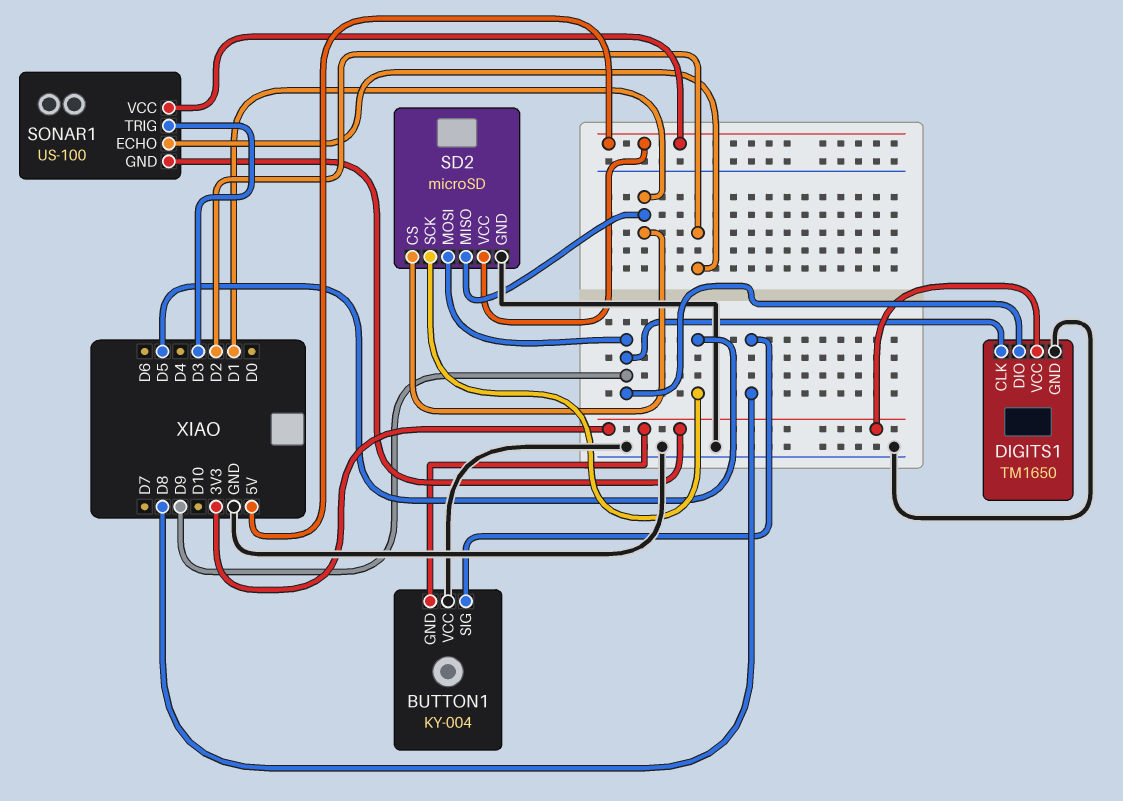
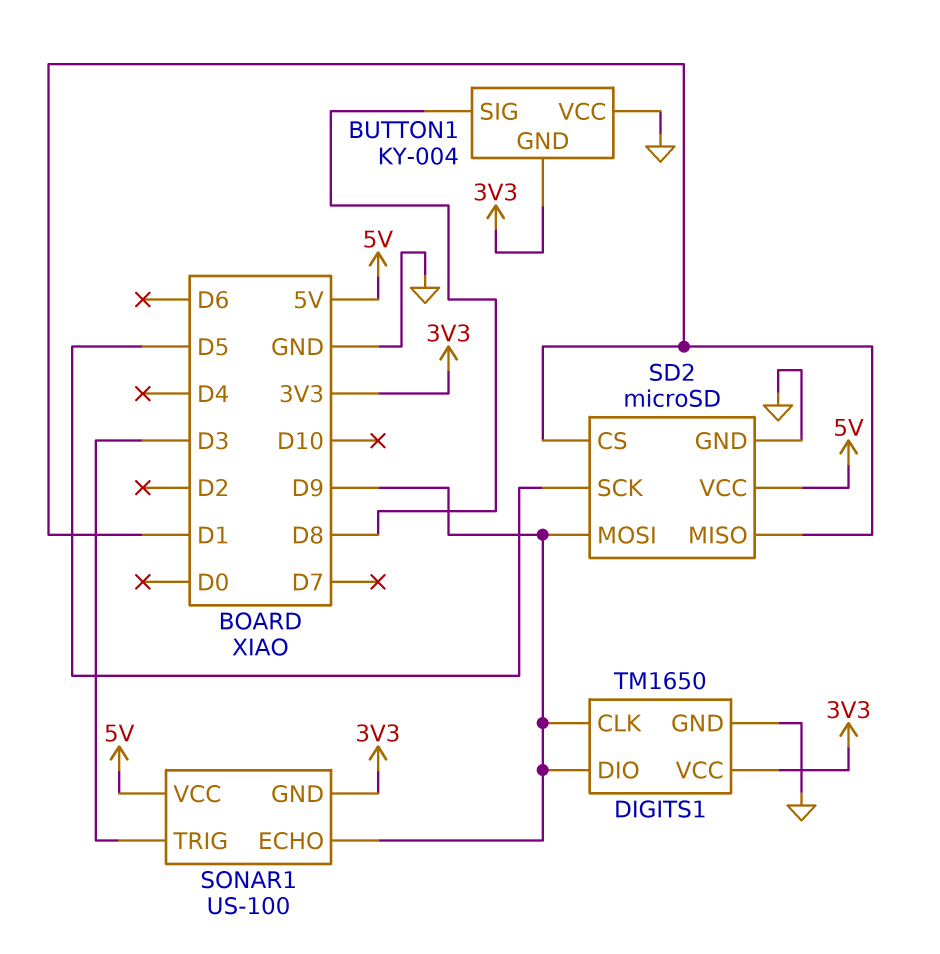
SONAR1 pin ECHO: D2 -> D9

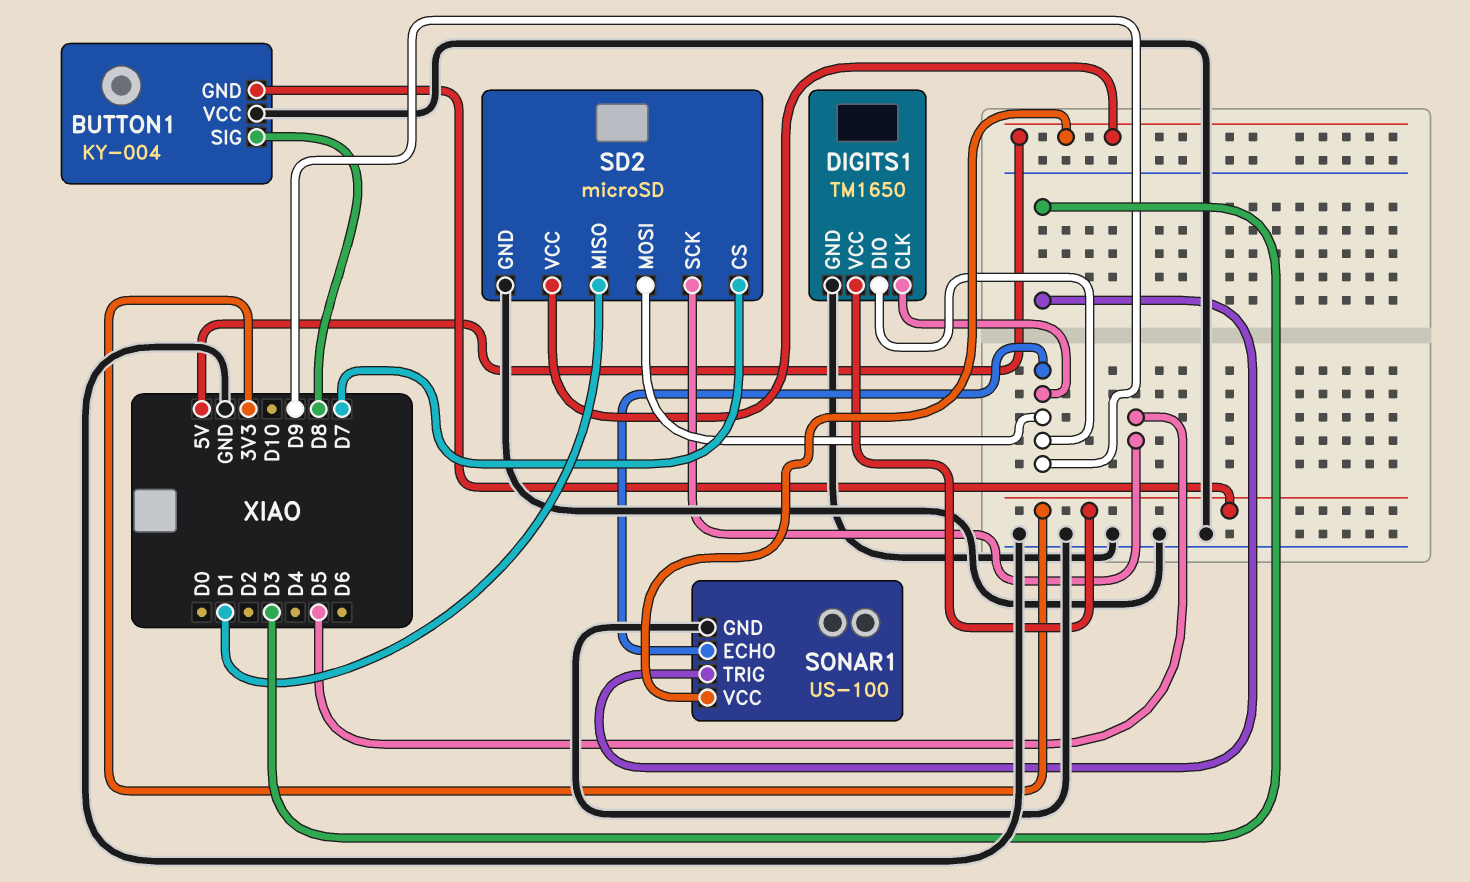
SD2 pin CS: D1 -> D7
SONAR1 pin GND: 3V3 -> GND

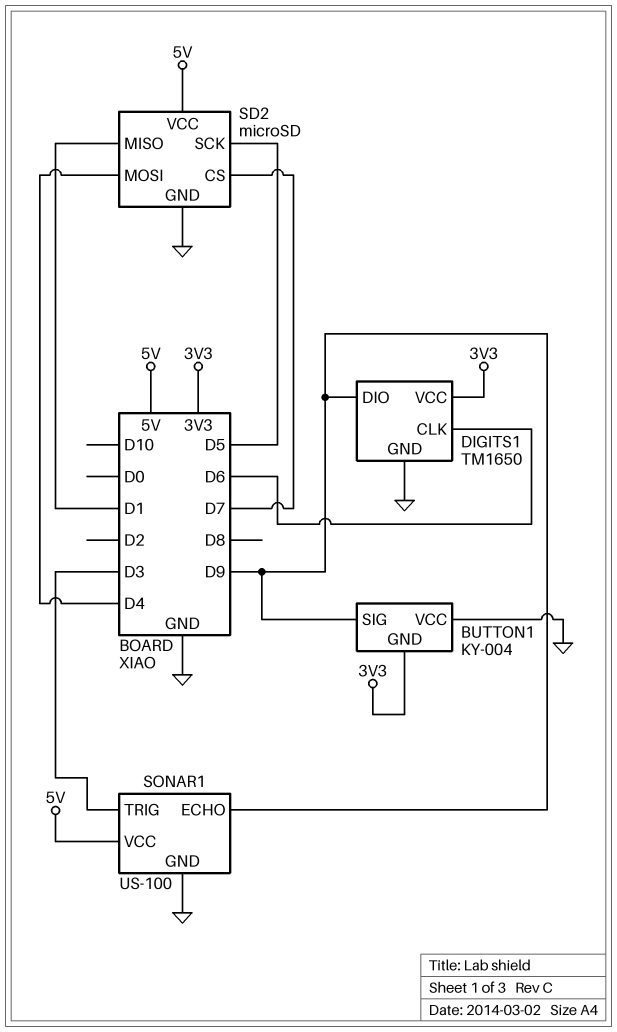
BUTTON1 pin SIG: D8 -> D9
DIGITS1 pin CLK: D9 -> D6
SD2 pin MOSI: D9 -> D4

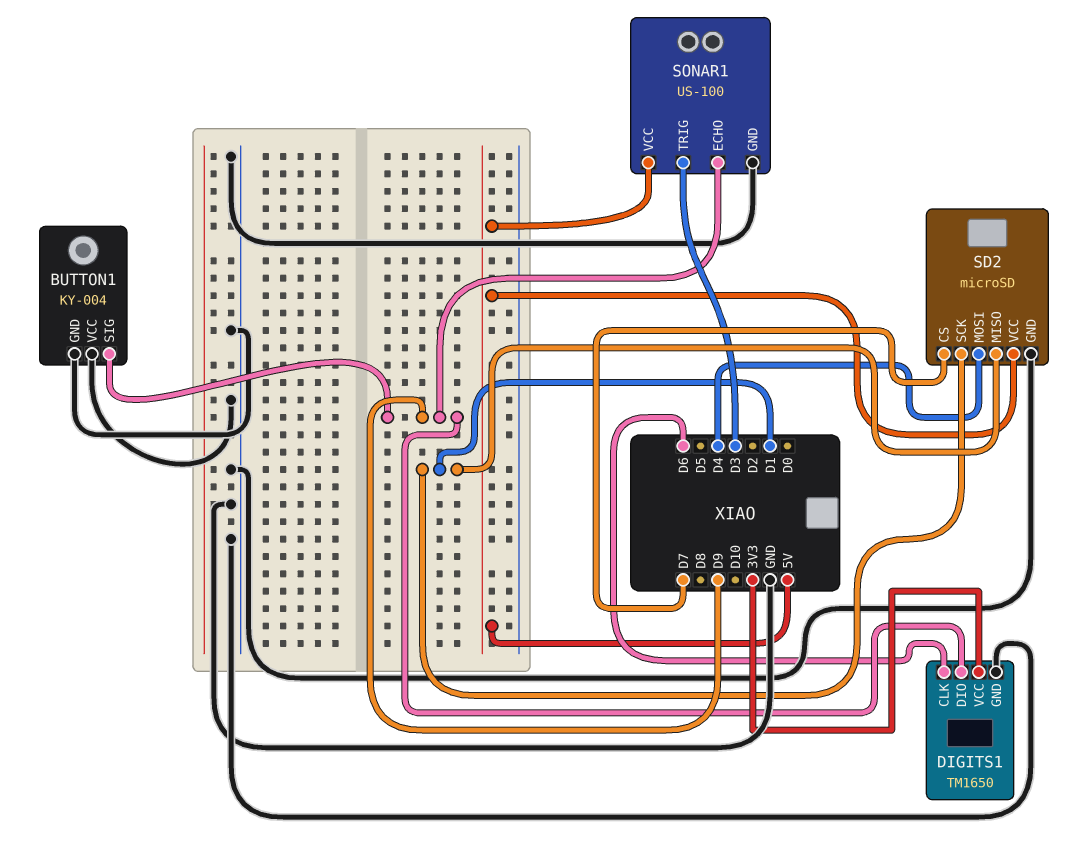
BUTTON1 pin GND: 3V3 -> GND
SD2 pin SCK: D5 -> D1

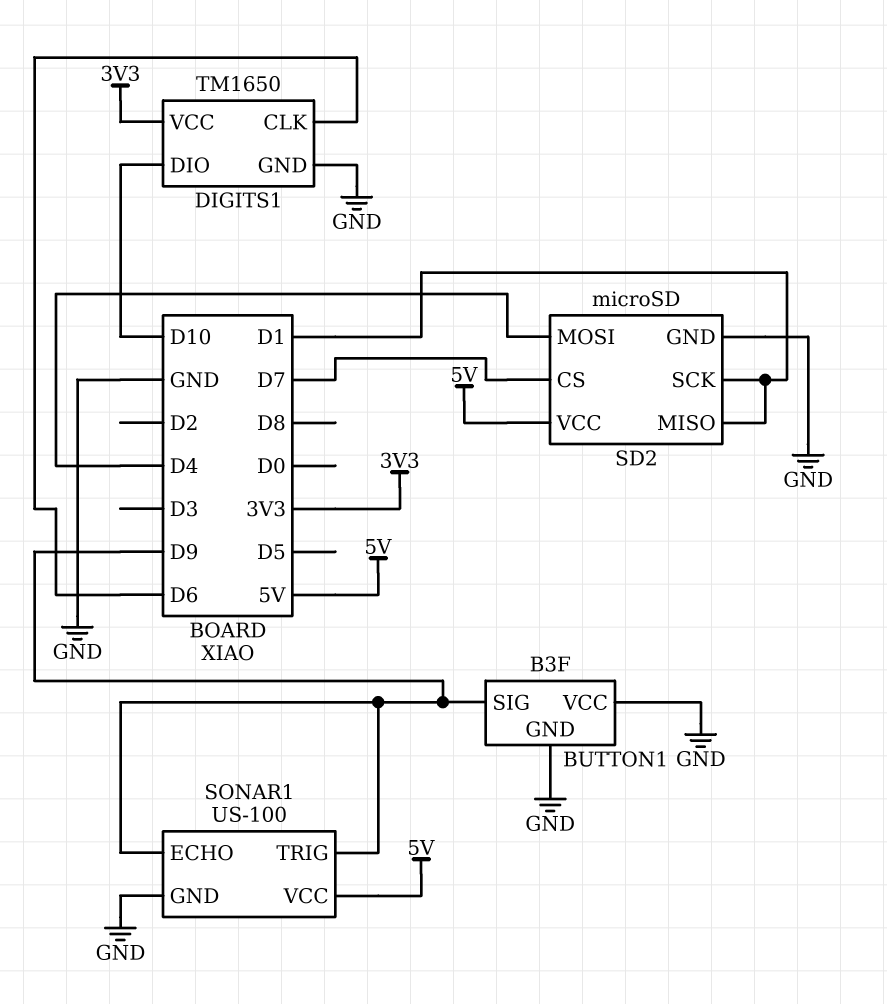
BUTTON1: KY-004 -> B3F
DIGITS1 pin DIO: D9 -> D10
SONAR1 pin TRIG: D3 -> D9

